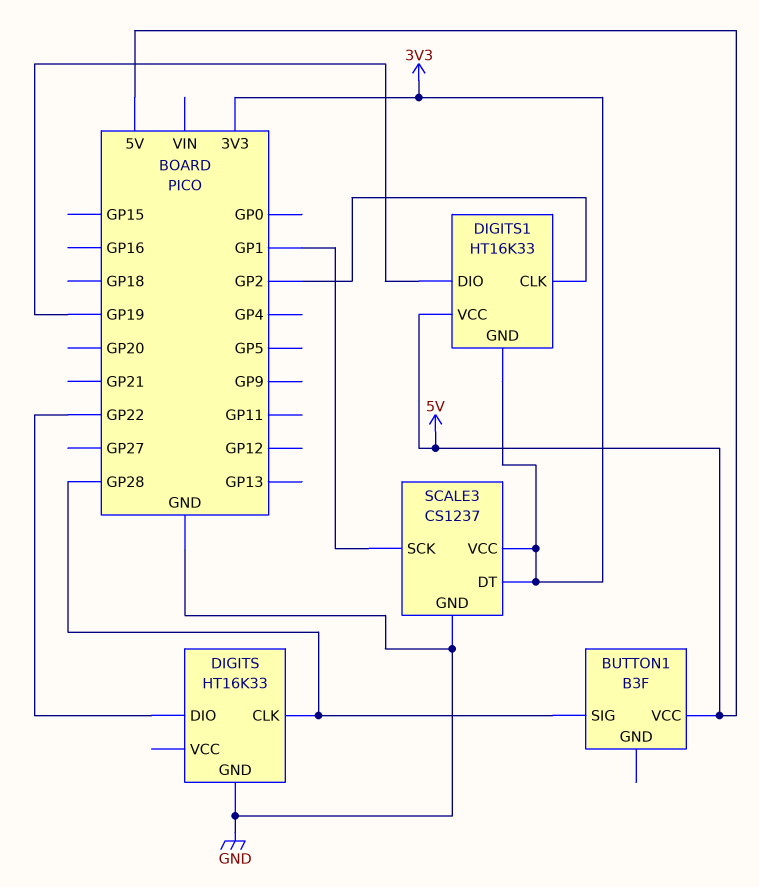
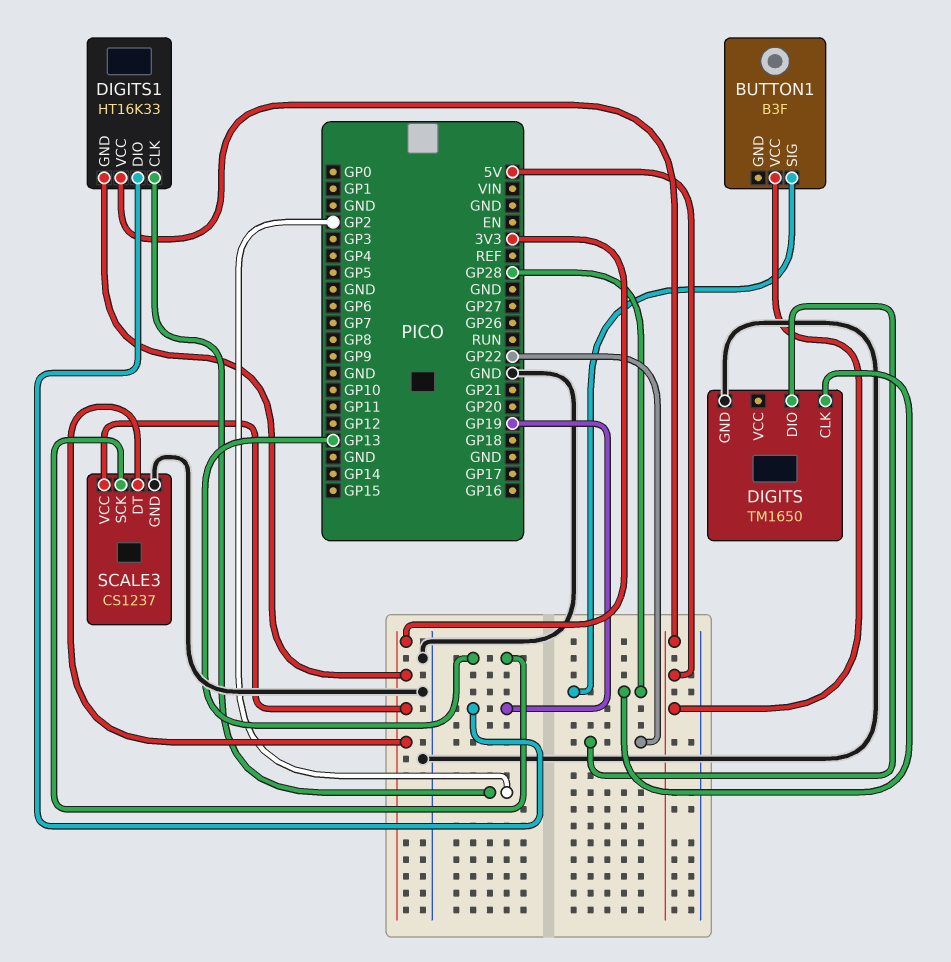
DIGITS: HT16K33 -> TM1650
SCALE3 pin SCK: GP1 -> GP13

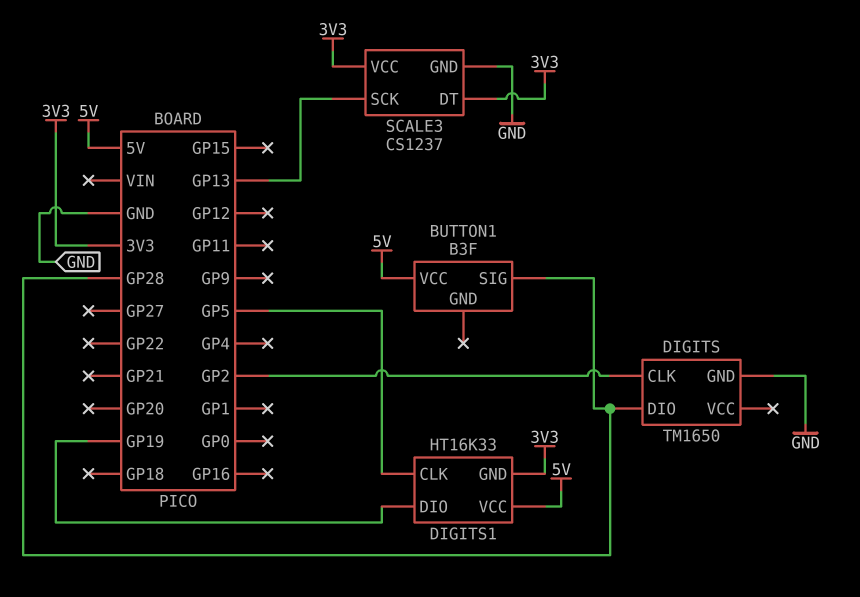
DIGITS pin CLK: GP28 -> GP2
DIGITS pin DIO: GP22 -> GP28
DIGITS1 pin CLK: GP2 -> GP5

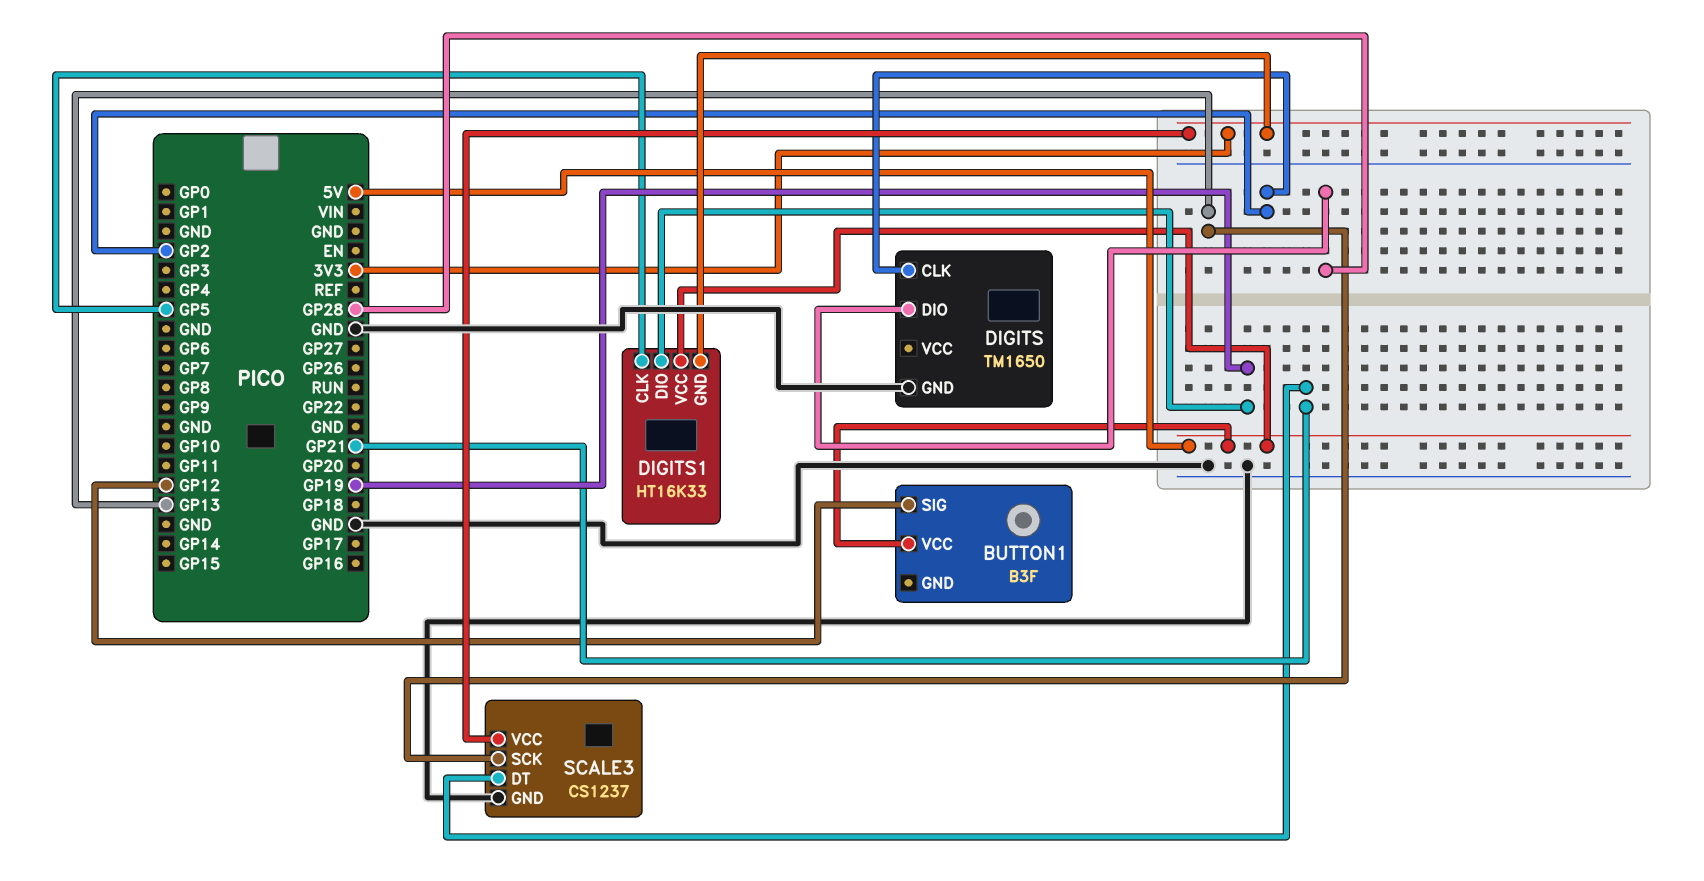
BUTTON1 pin SIG: GP28 -> GP12
SCALE3 pin DT: 3V3 -> GP21

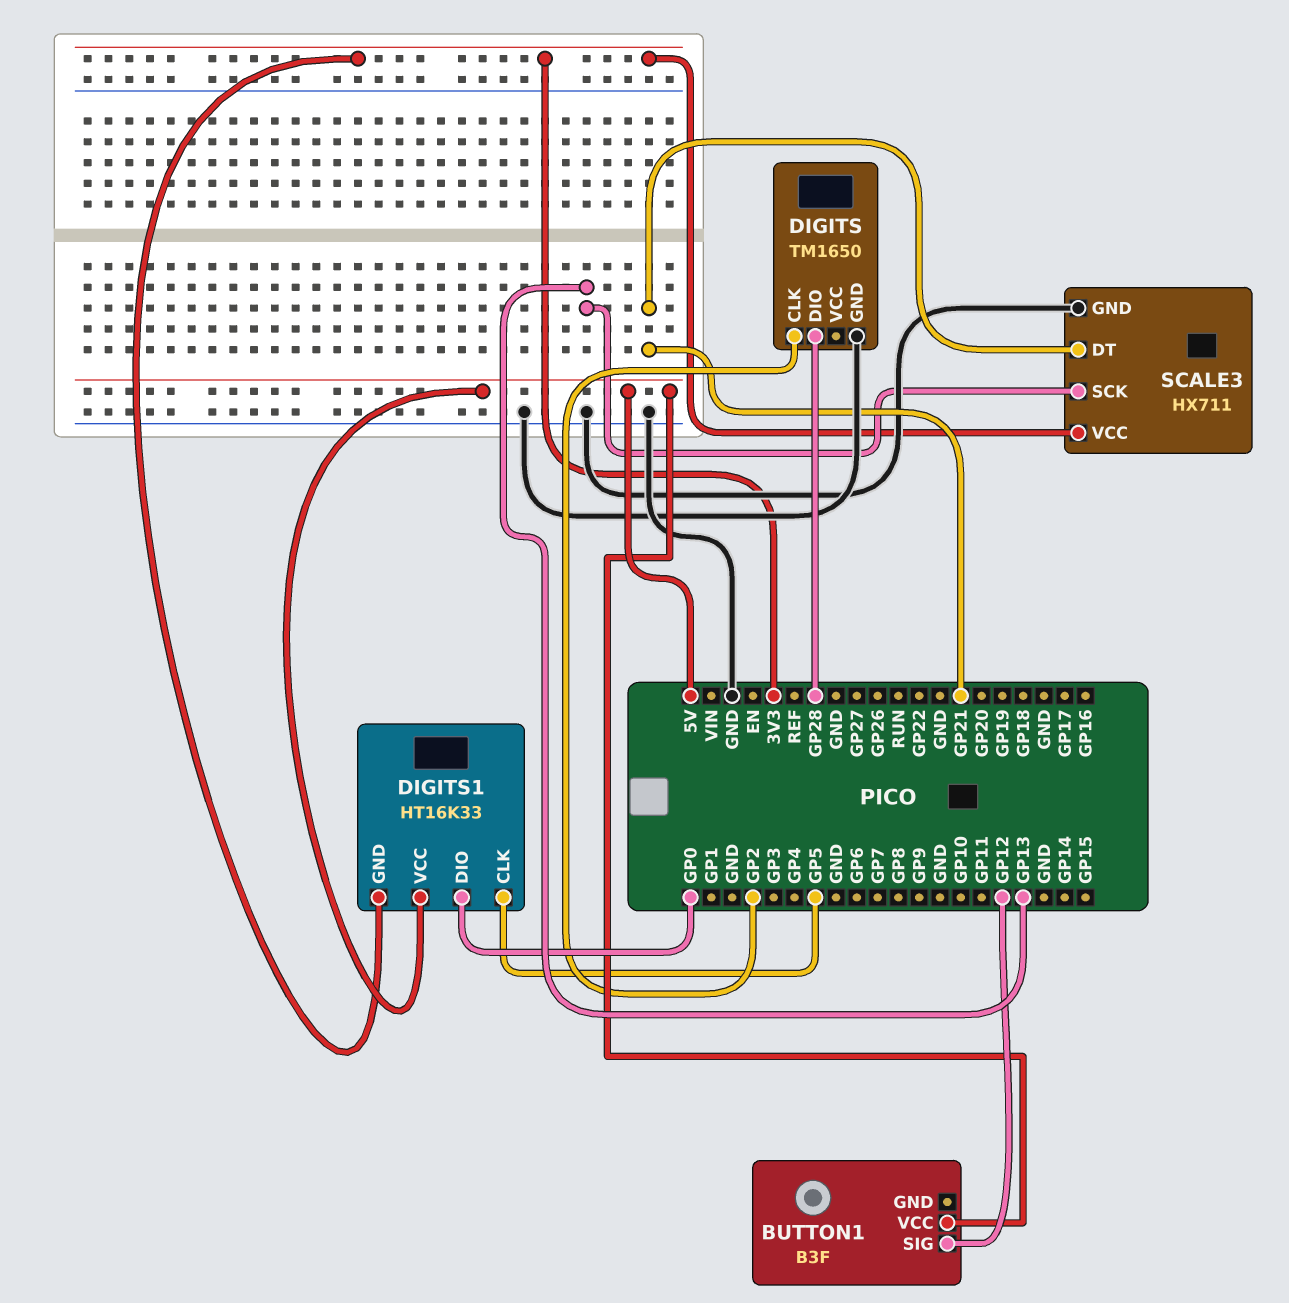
DIGITS1 pin DIO: GP19 -> GP0
SCALE3: CS1237 -> HX711

